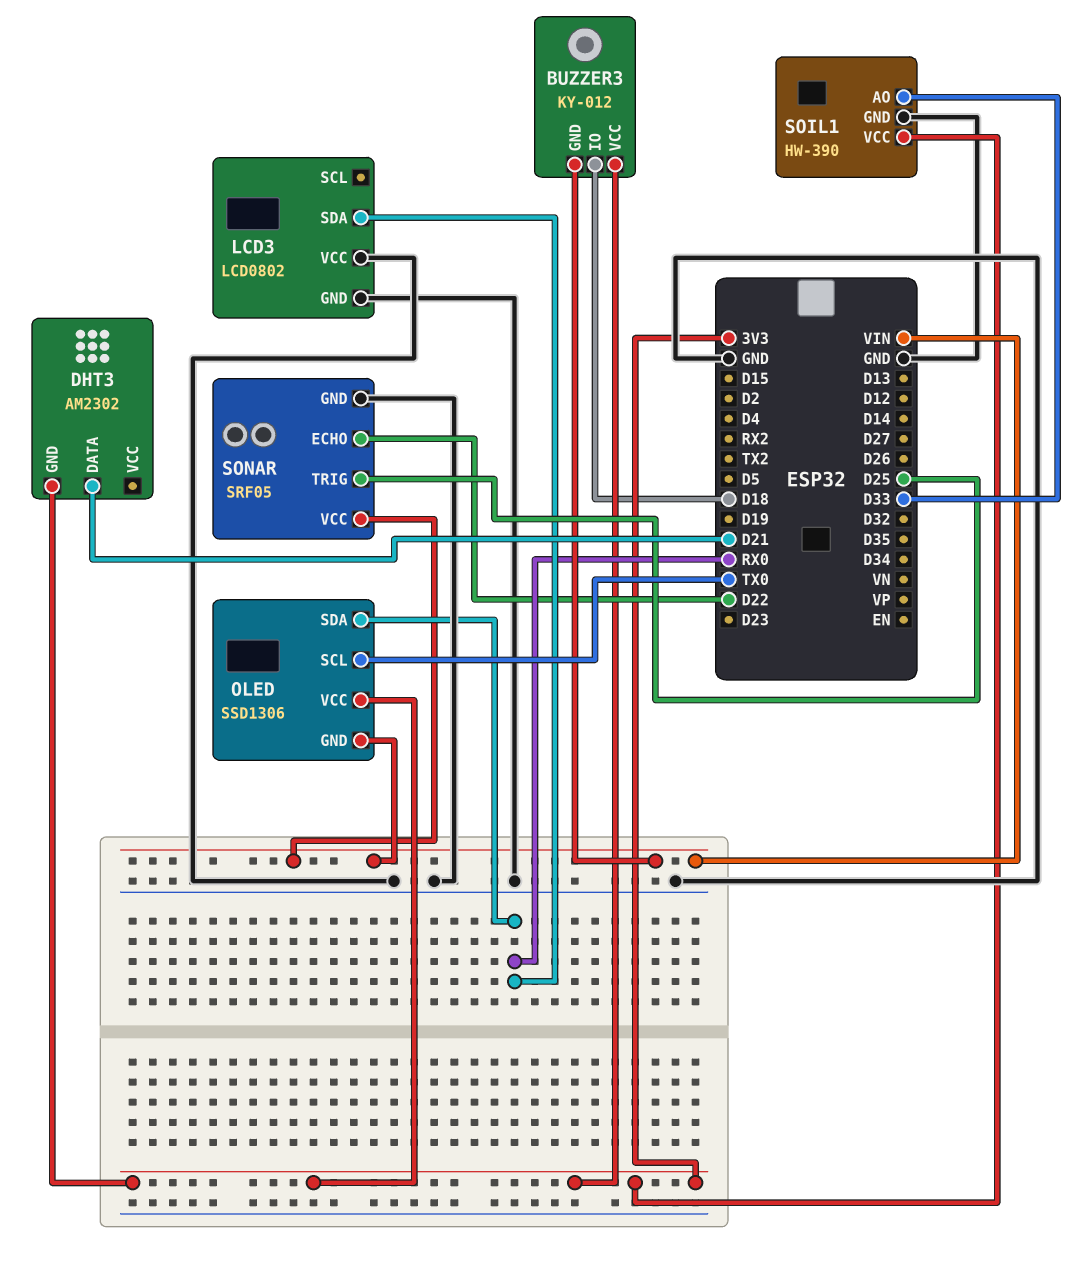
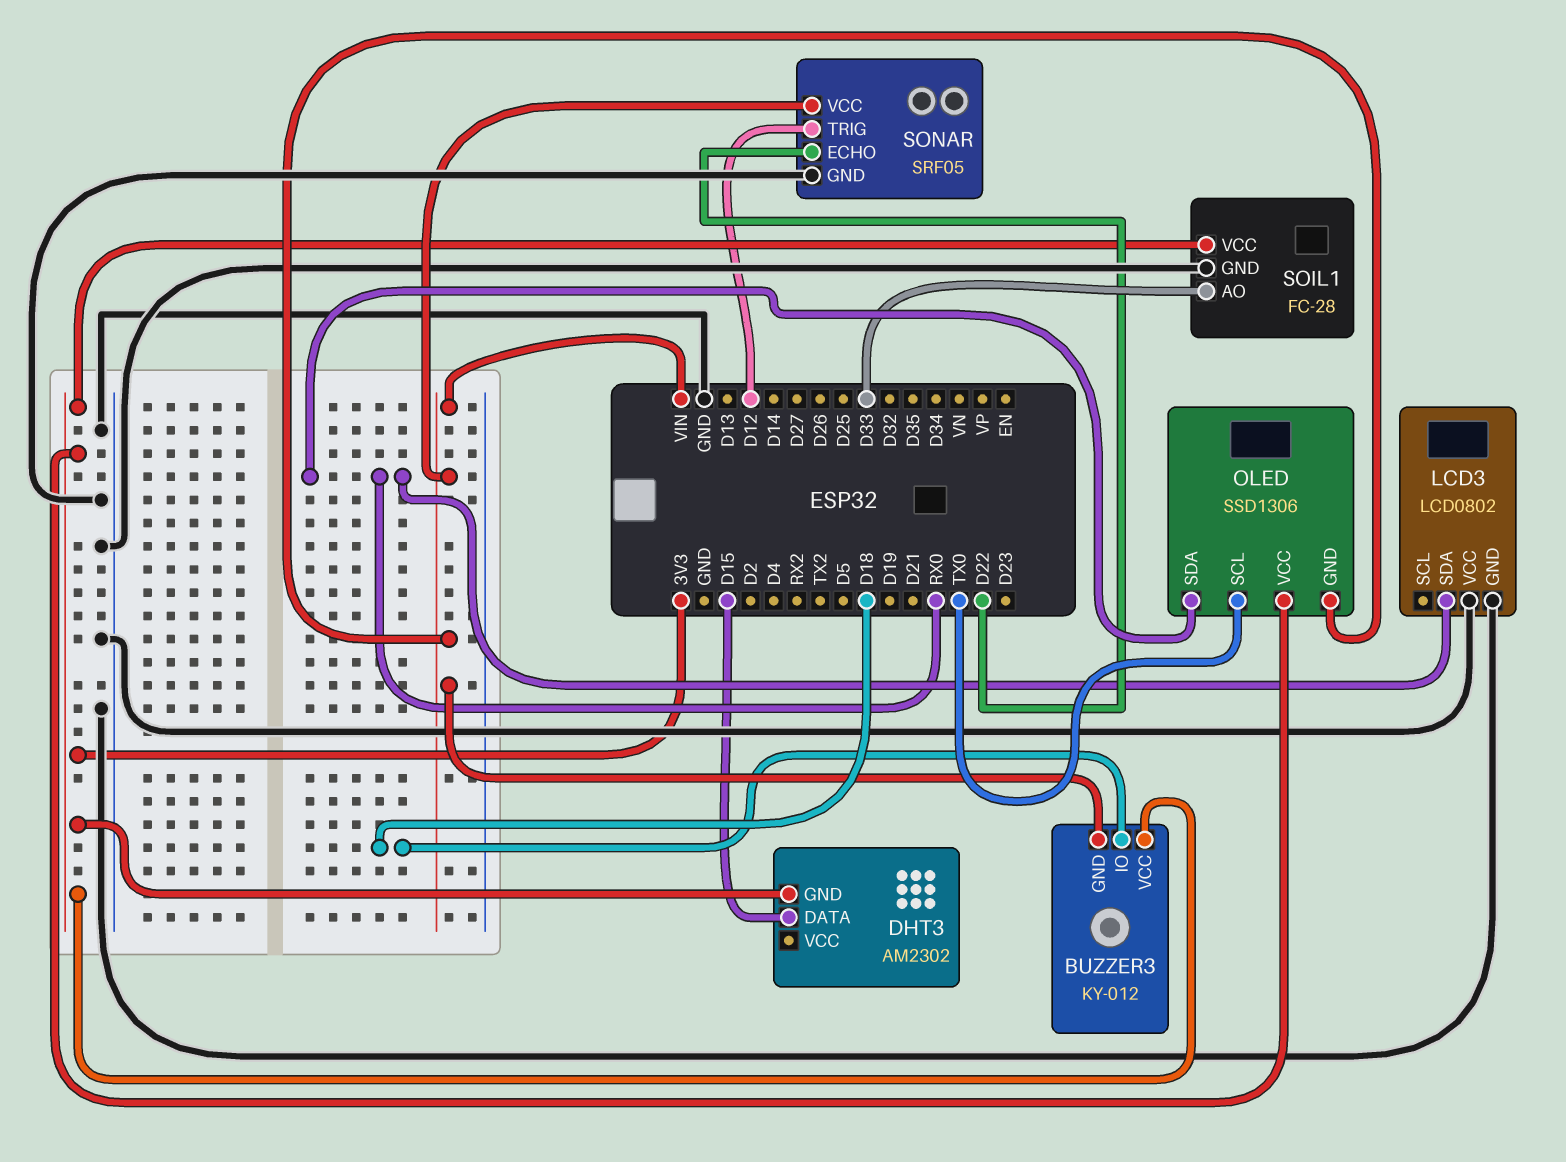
DHT3 pin DATA: D21 -> D15
SOIL1: HW-390 -> FC-28
SONAR pin TRIG: D25 -> D12

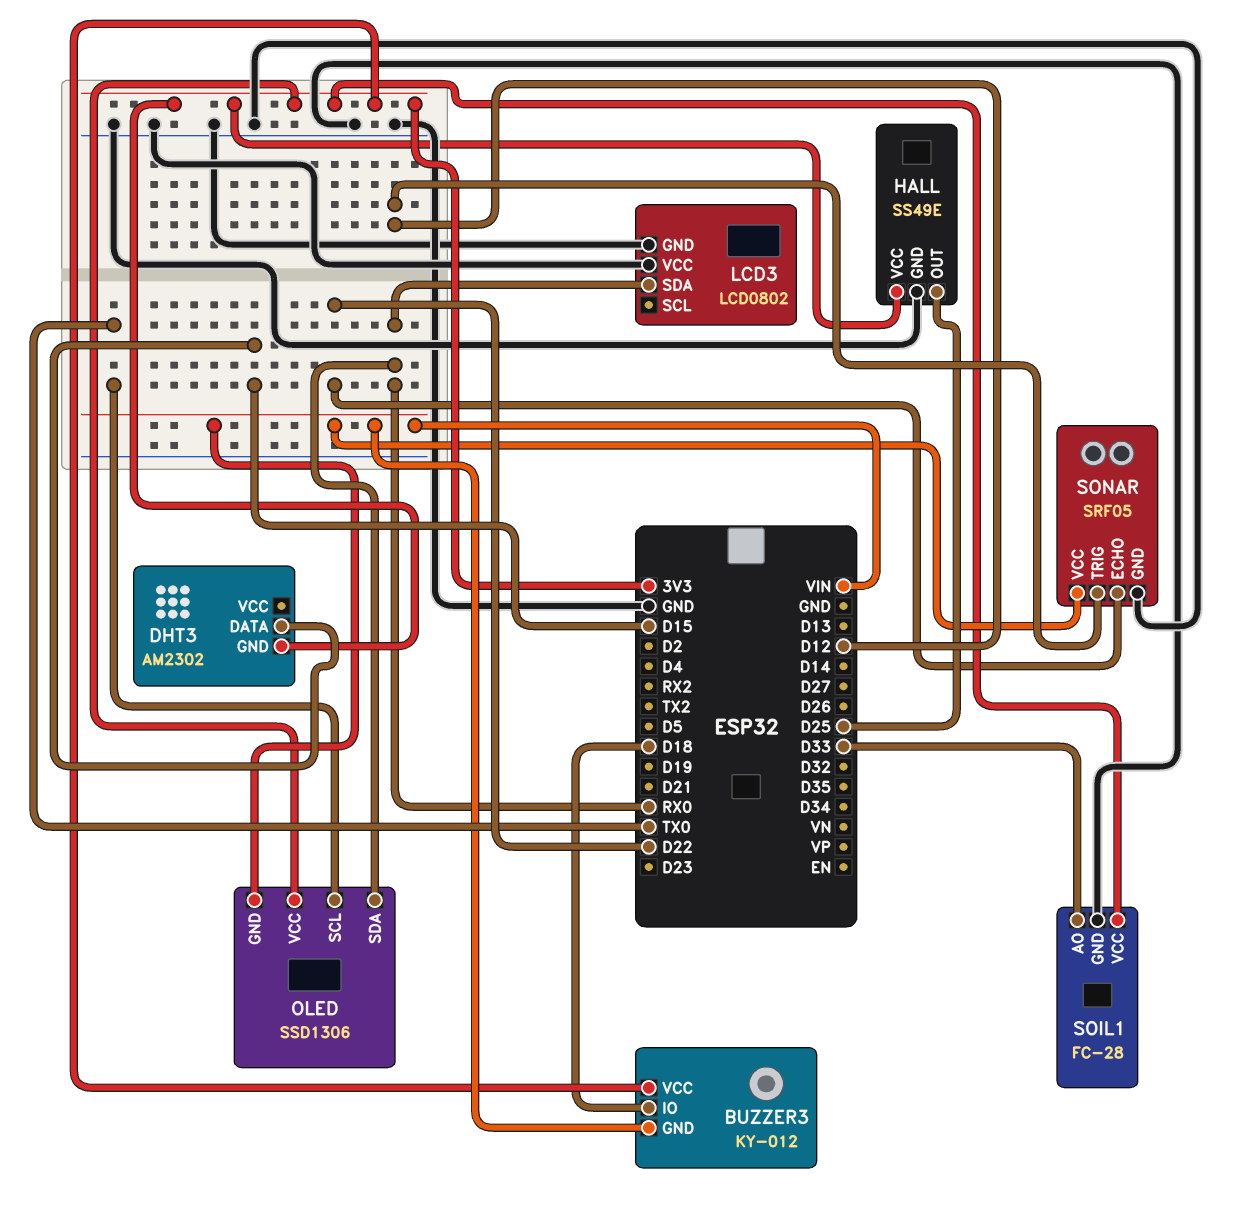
HALL: none -> SS49E
HALL pin GND: none -> GND
HALL pin OUT: none -> D25
HALL pin VCC: none -> 3V3

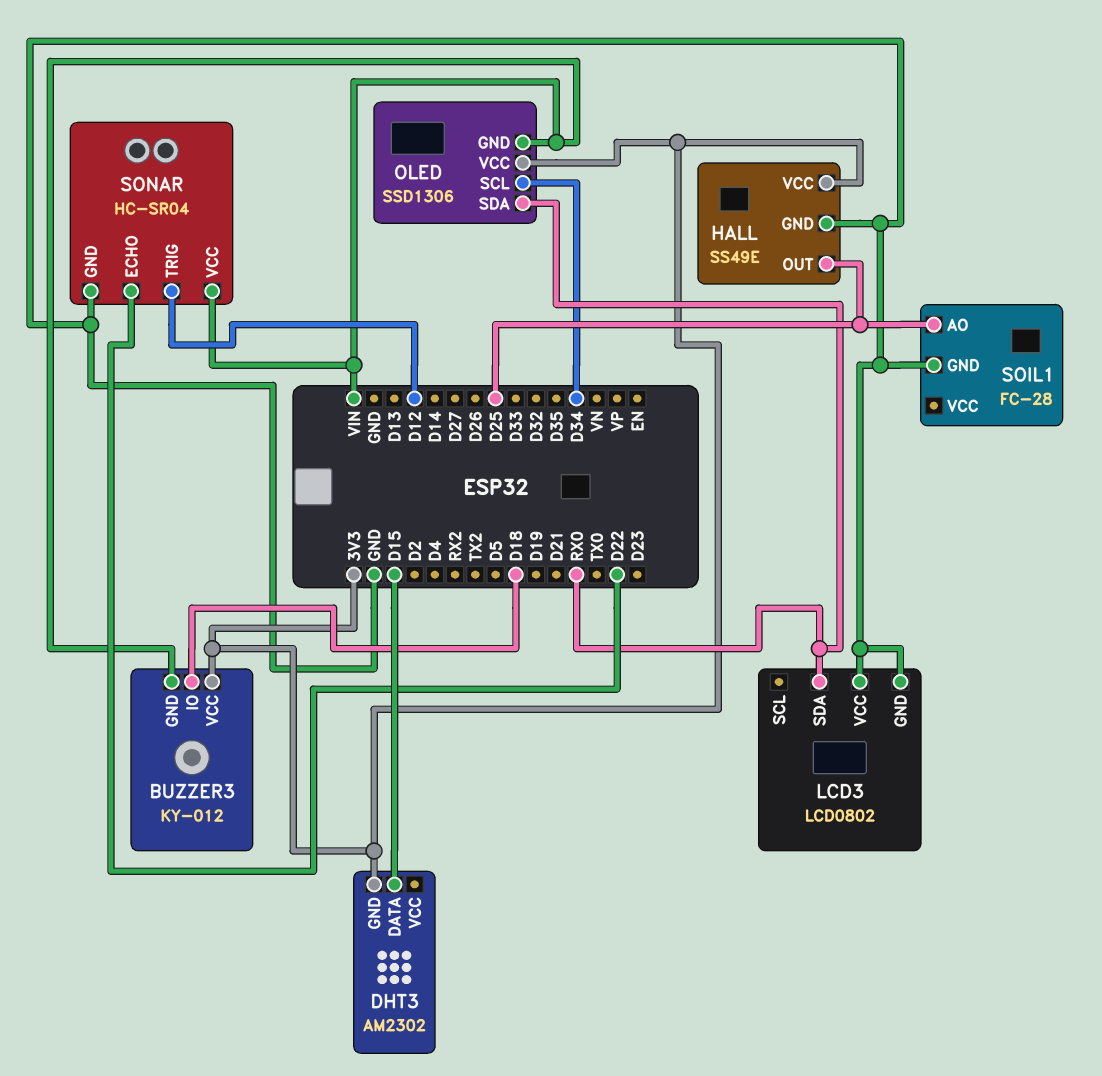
OLED pin SCL: TX0 -> D34
SOIL1 pin AO: D33 -> D25
SOIL1 pin VCC: 3V3 -> none
SONAR: SRF05 -> HC-SR04

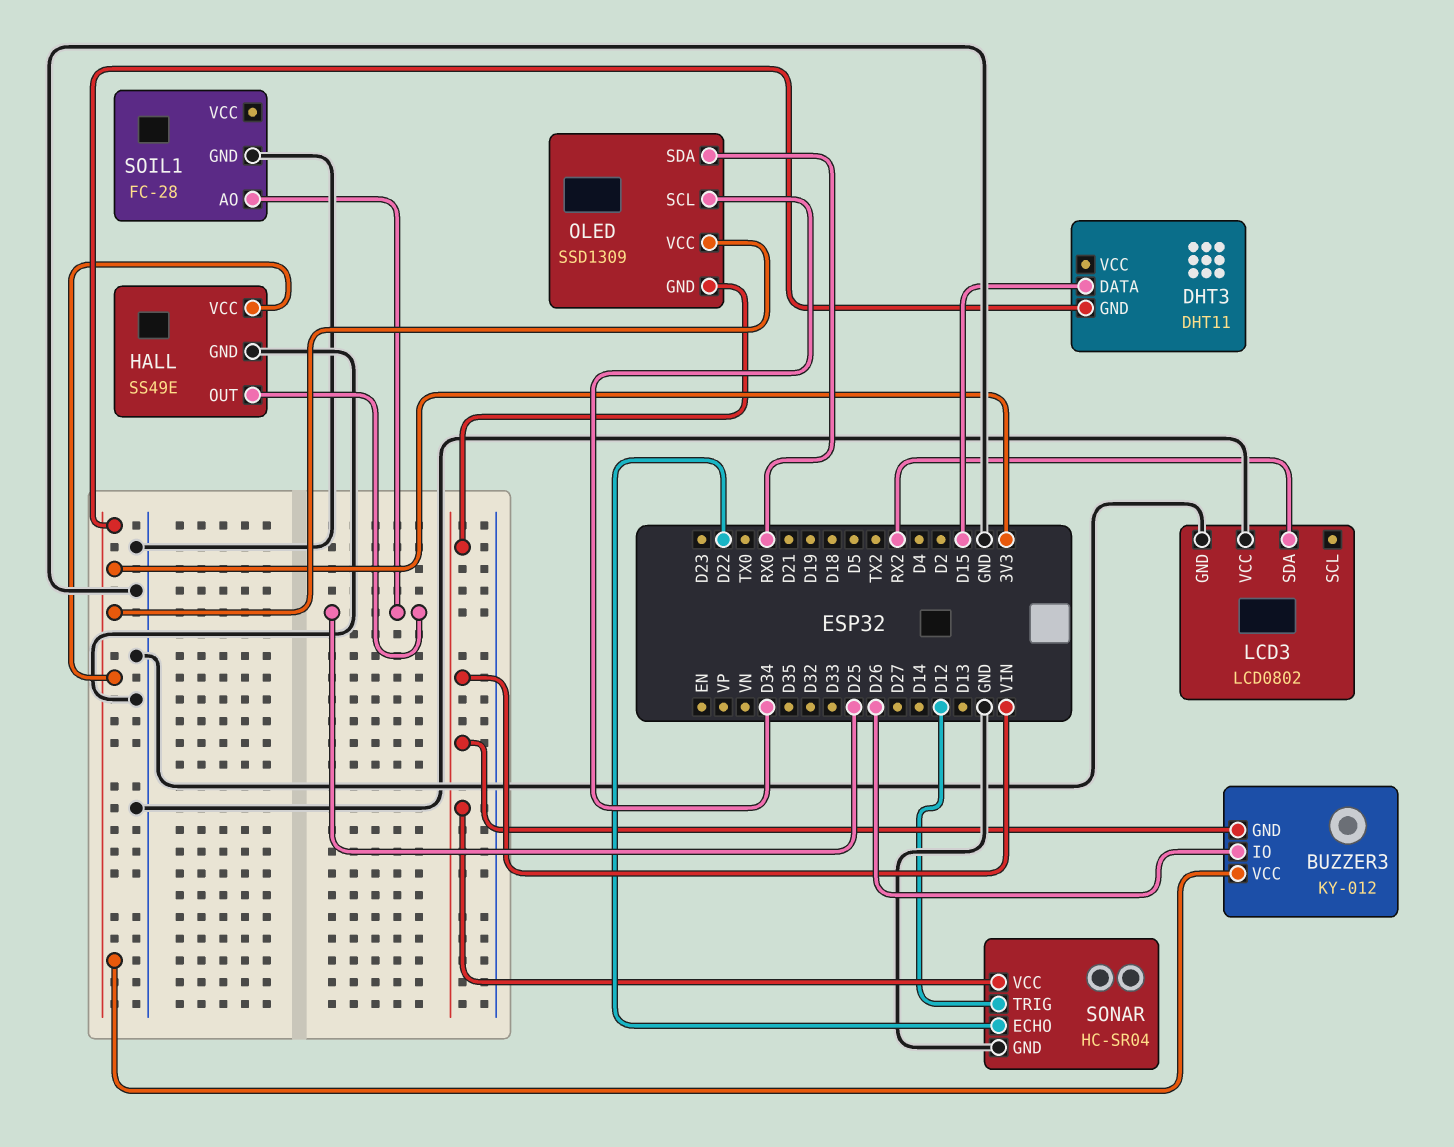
BUZZER3 pin IO: D18 -> D26
DHT3: AM2302 -> DHT11
LCD3 pin SDA: RX0 -> RX2
OLED: SSD1306 -> SSD1309

